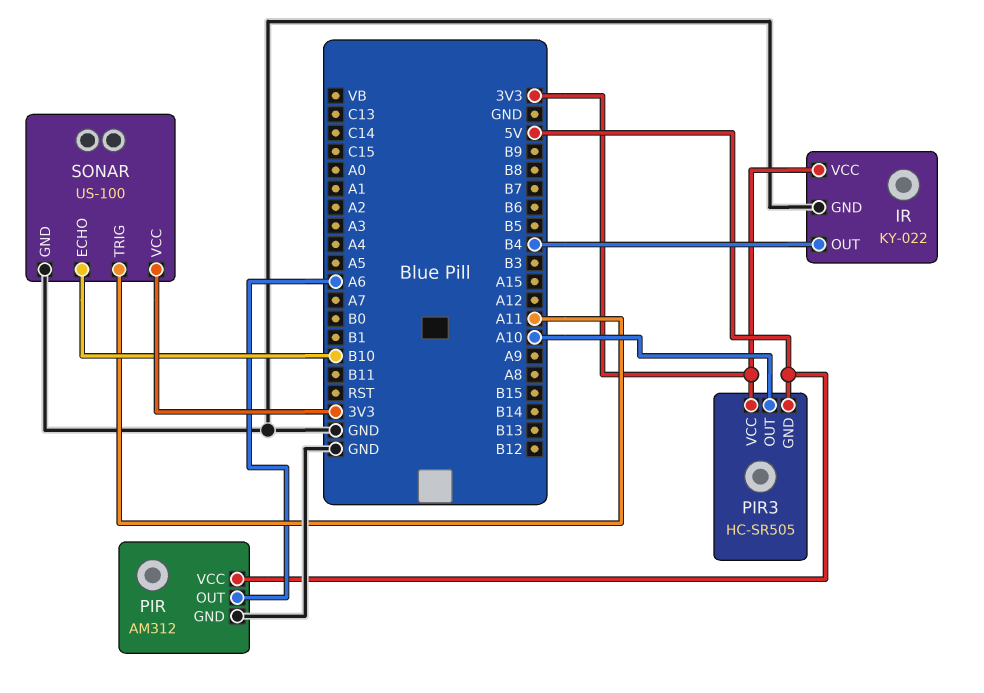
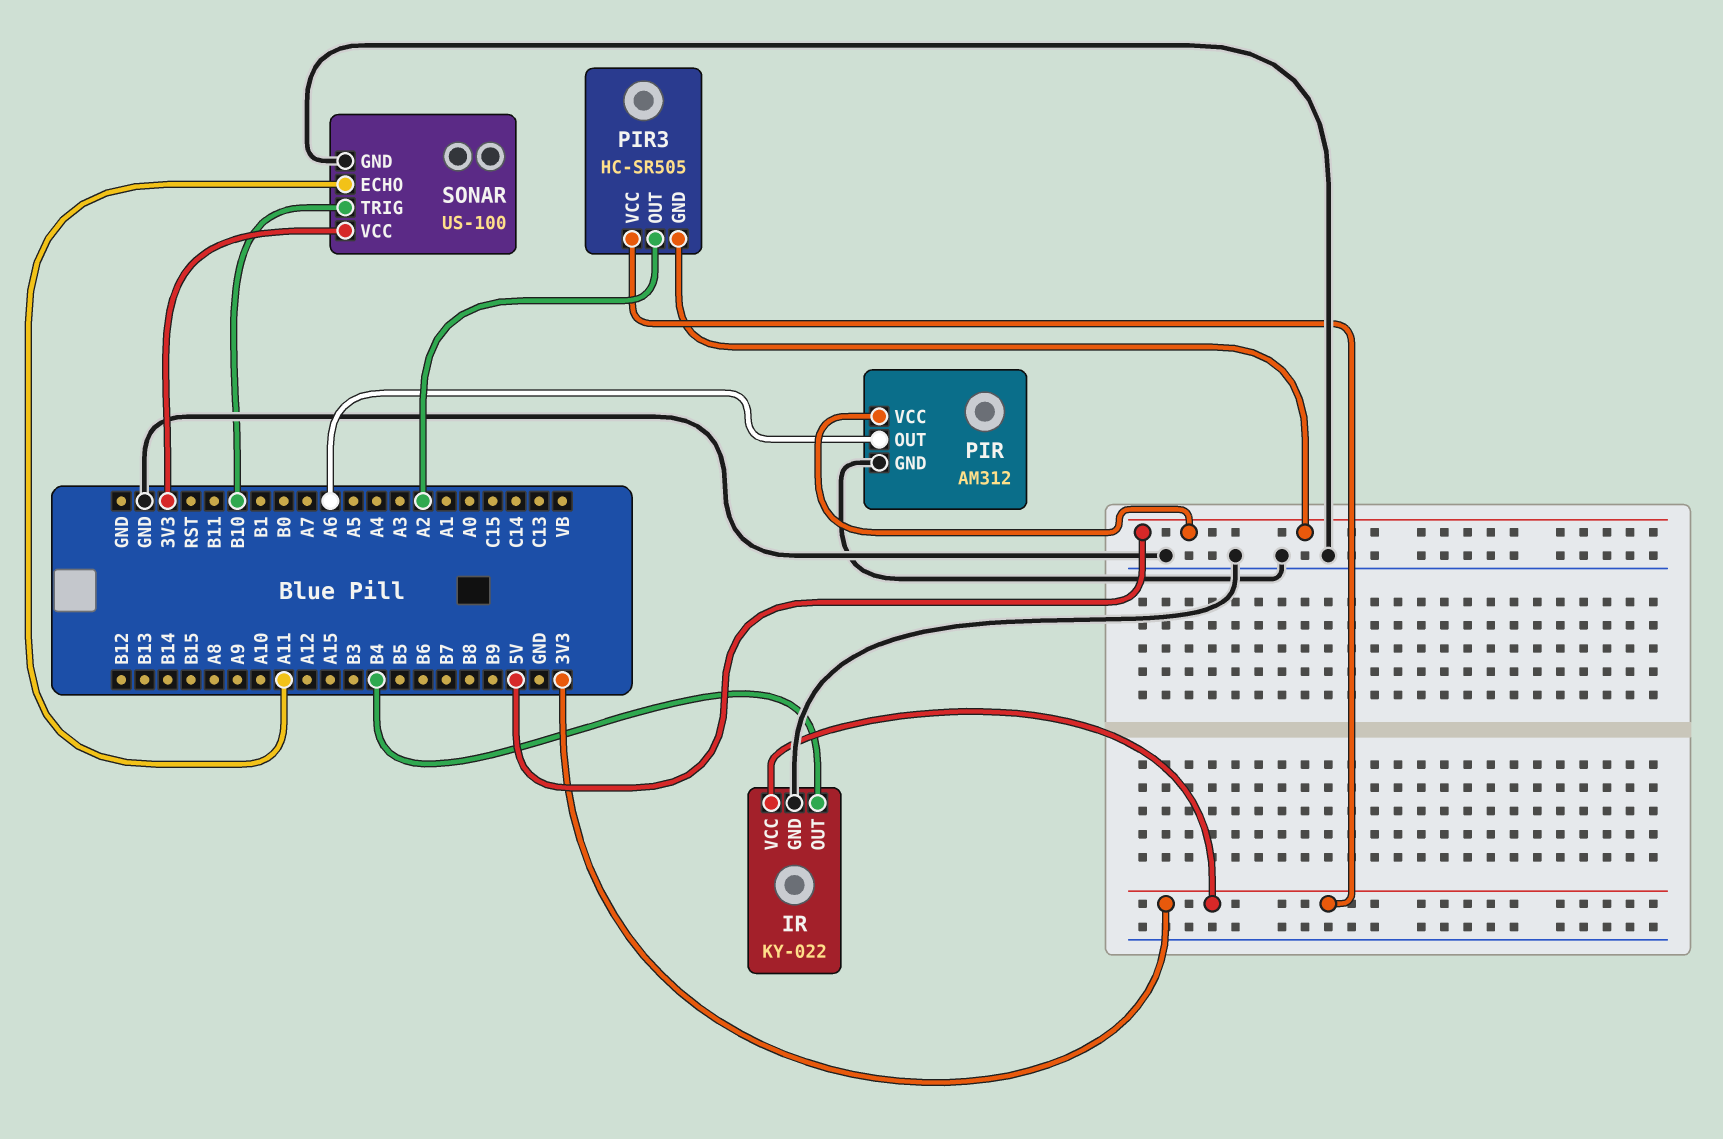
PIR3 pin OUT: A10 -> A2
SONAR pin ECHO: B10 -> A11
SONAR pin TRIG: A11 -> B10

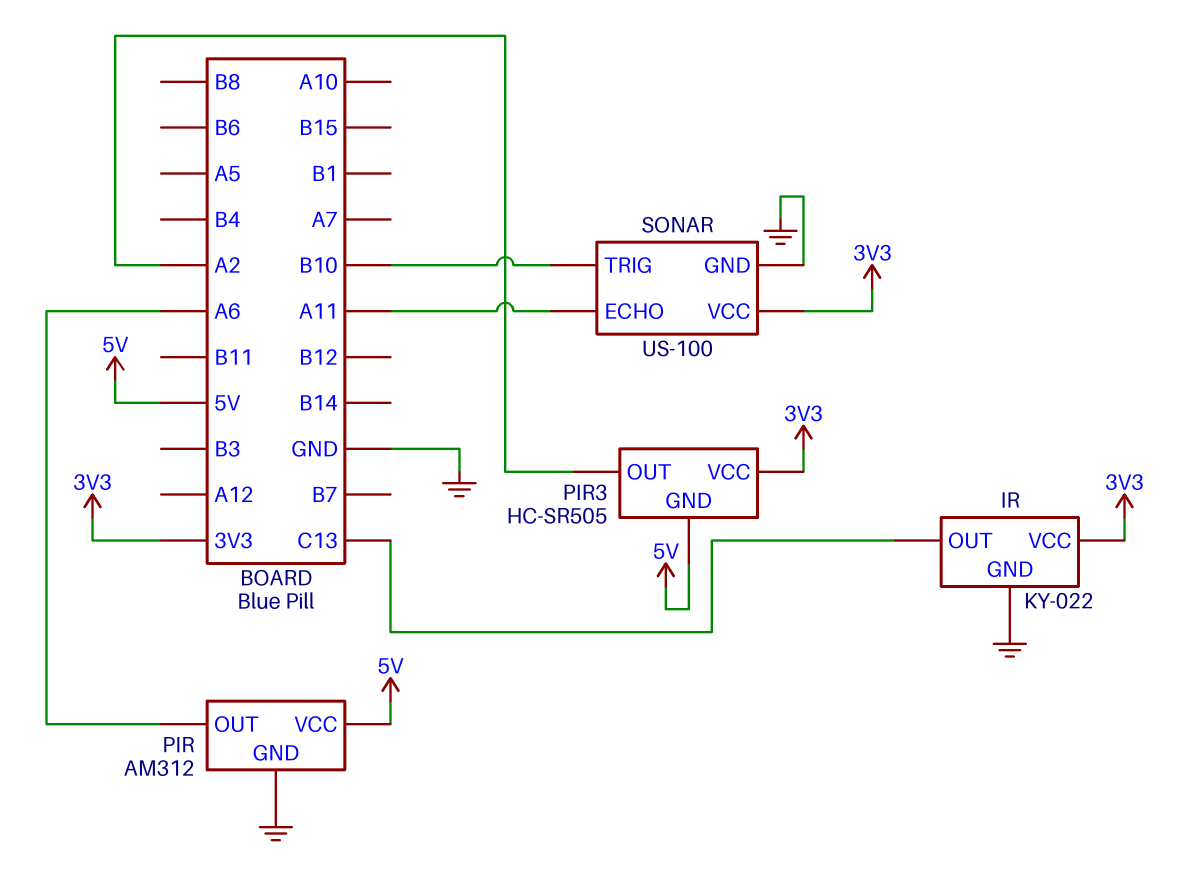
IR pin OUT: B4 -> C13

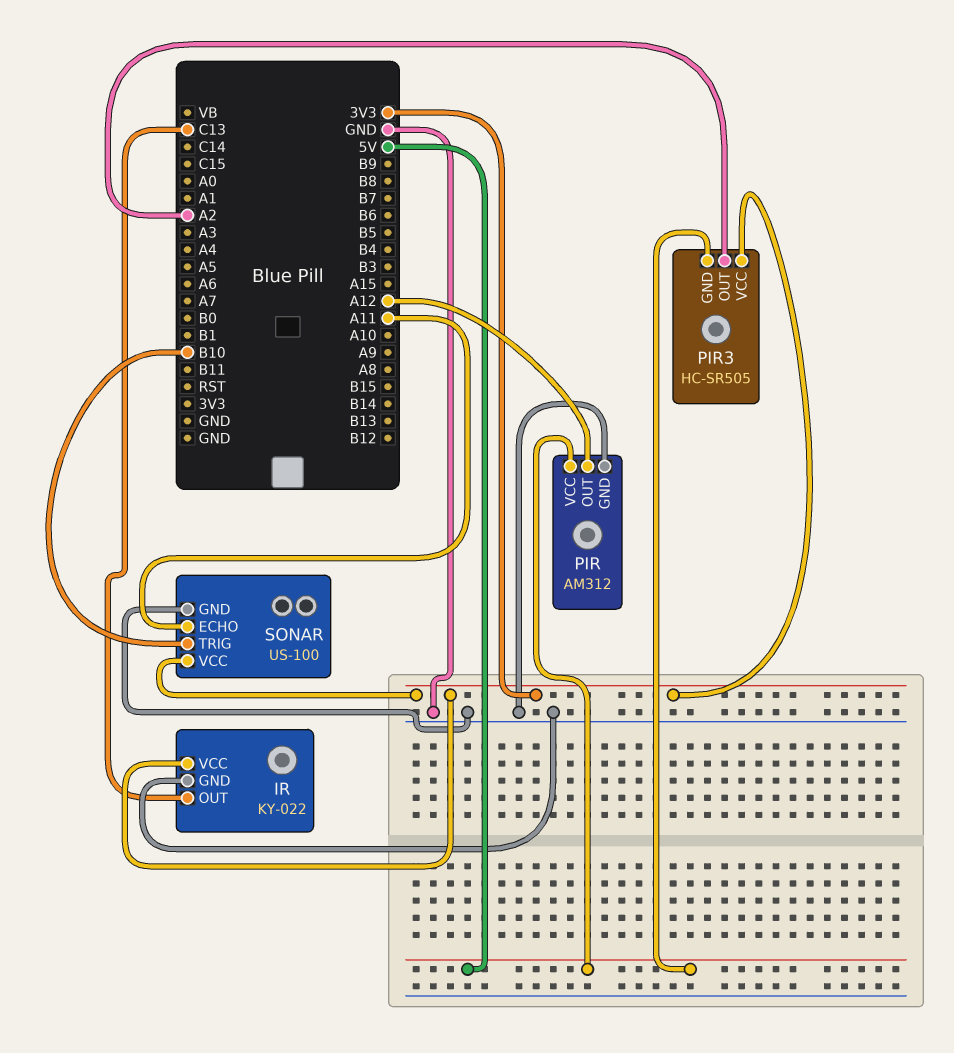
PIR pin OUT: A6 -> A12

